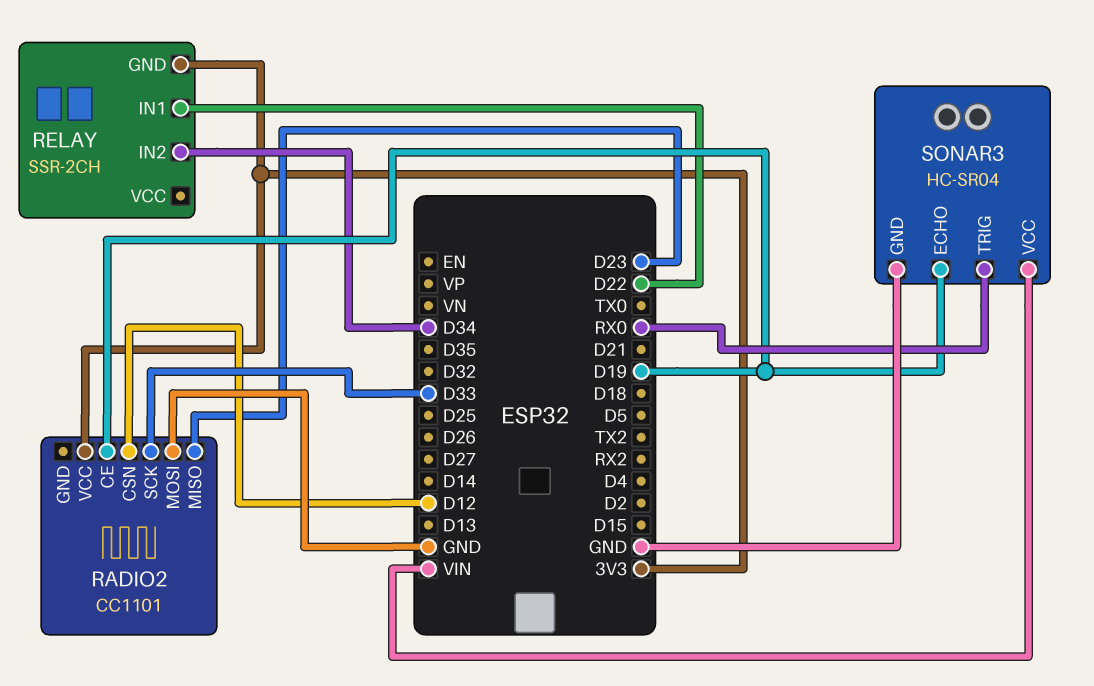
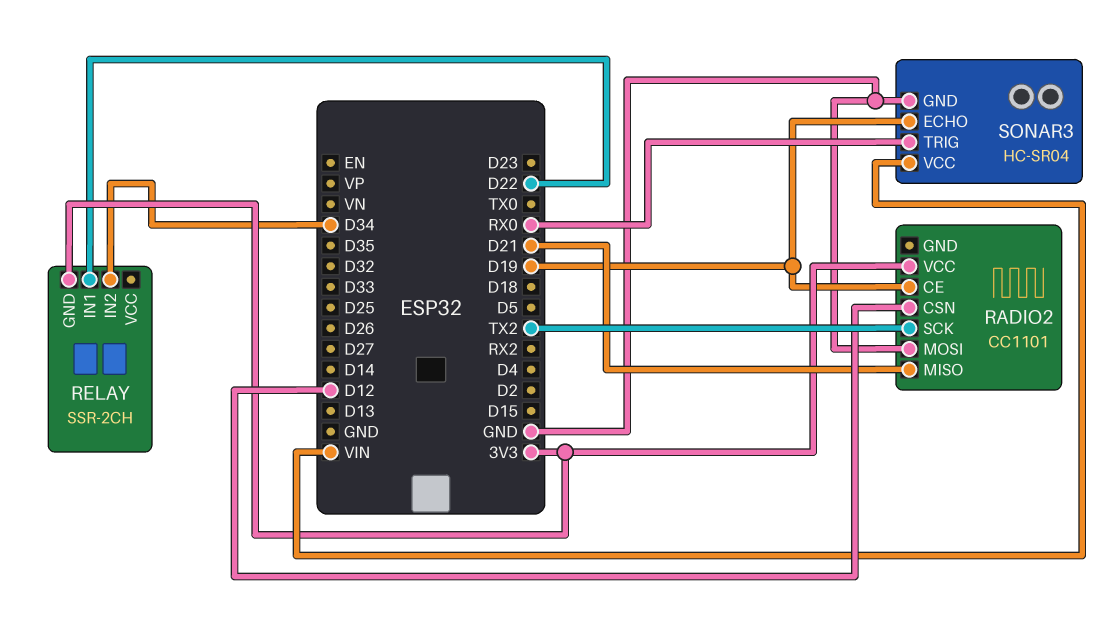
RADIO2 pin MISO: D23 -> D21
RADIO2 pin SCK: D33 -> TX2

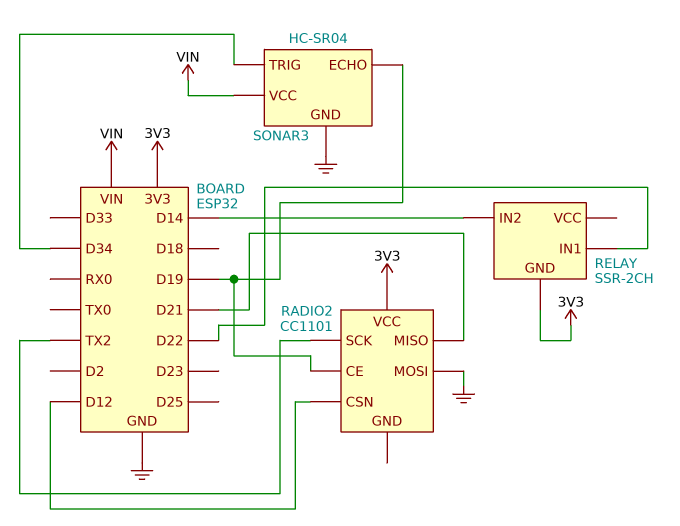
RELAY pin IN2: D34 -> D14
SONAR3 pin TRIG: RX0 -> D34

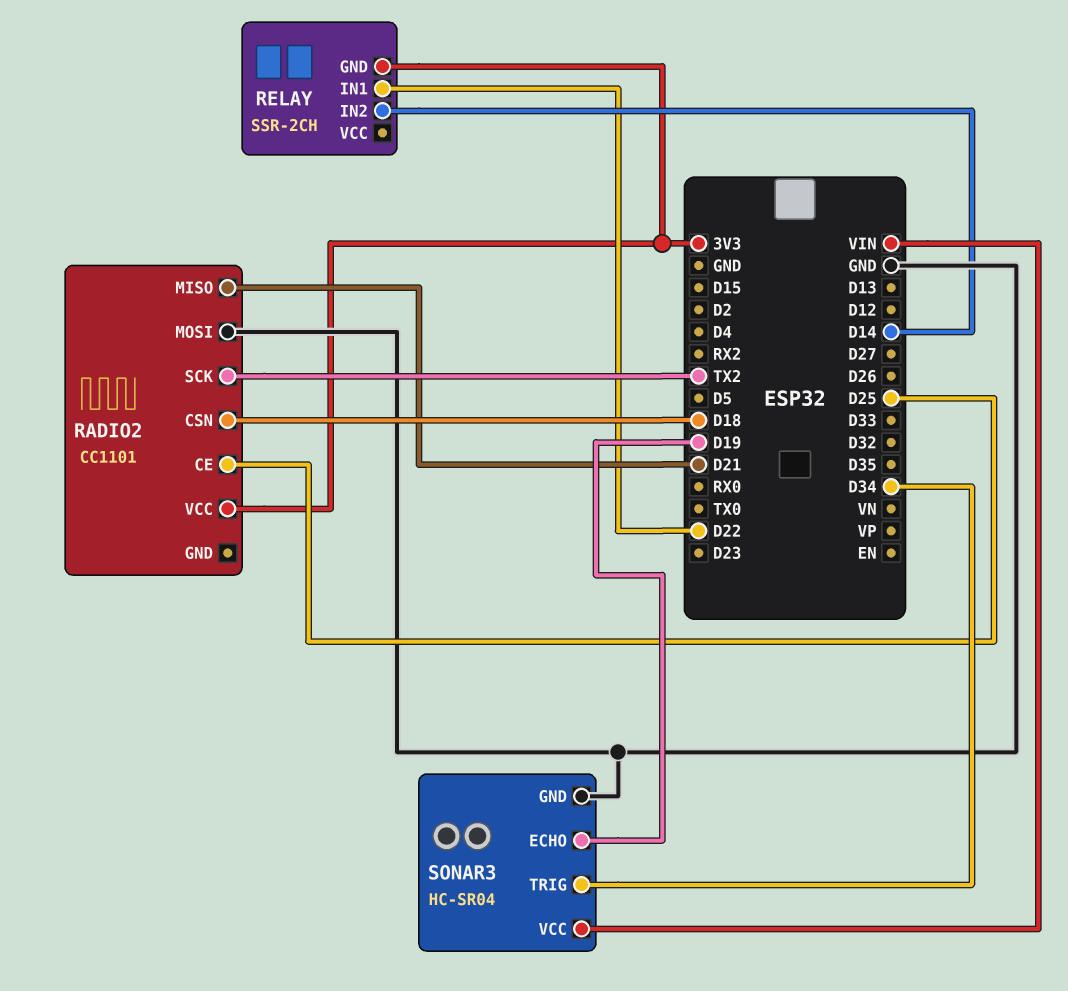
RADIO2 pin CE: D19 -> D25
RADIO2 pin CSN: D12 -> D18

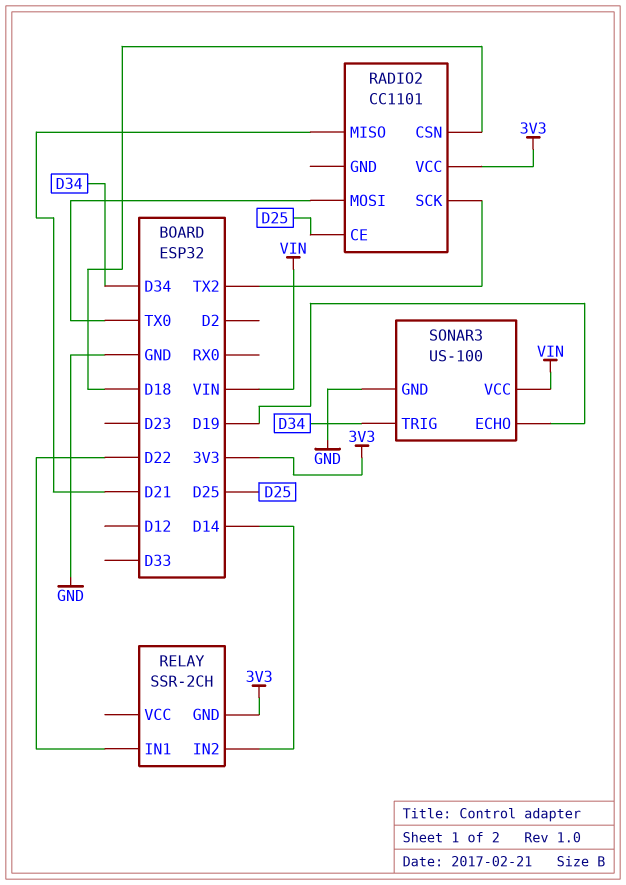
RADIO2 pin MOSI: GND -> TX0
SONAR3: HC-SR04 -> US-100

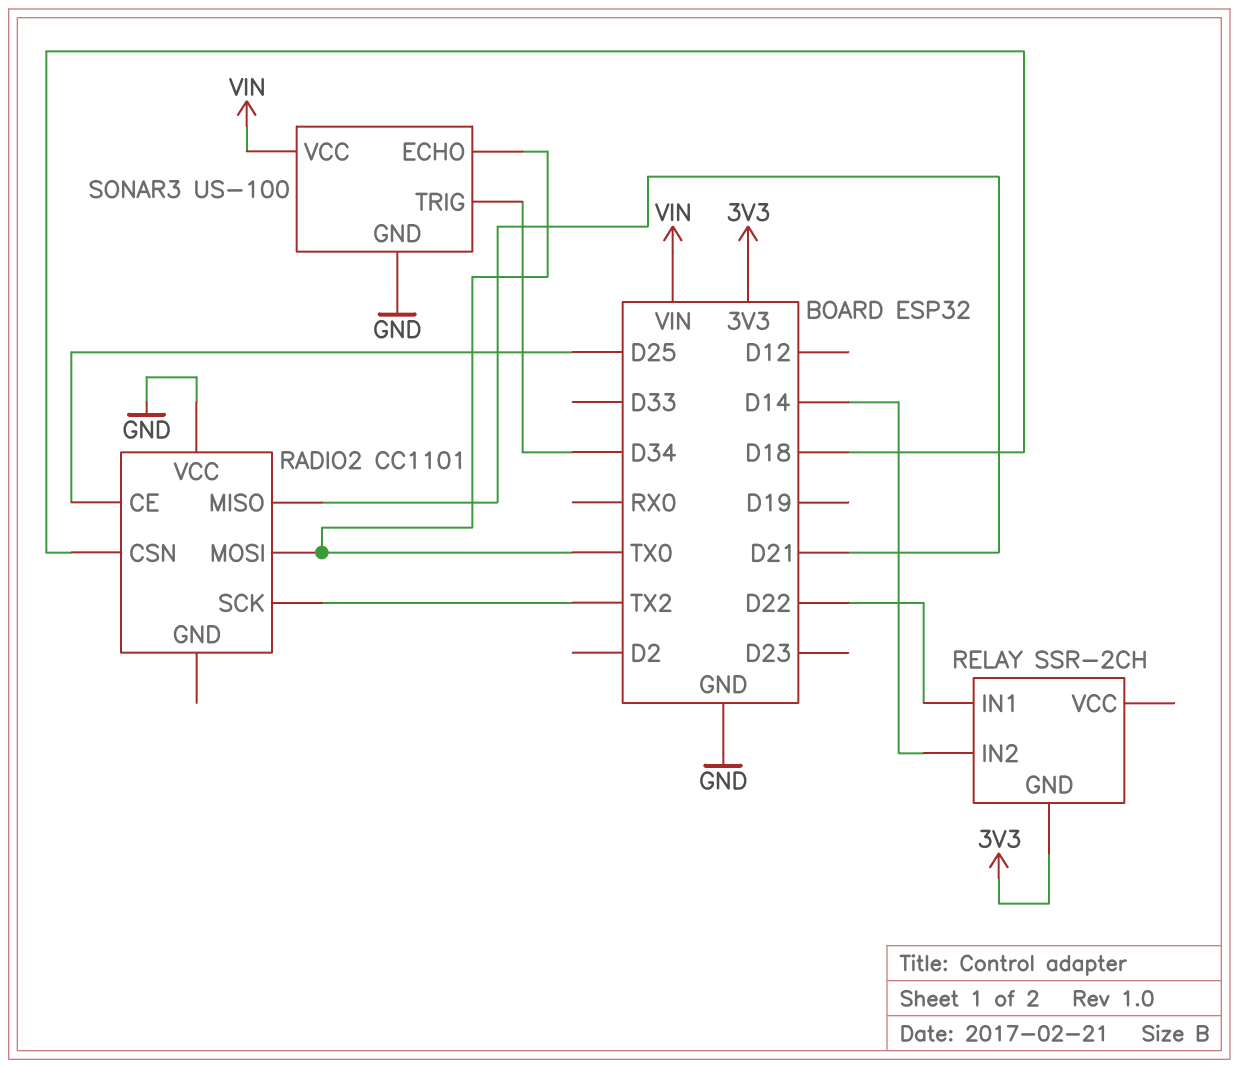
RADIO2 pin VCC: 3V3 -> GND
SONAR3 pin ECHO: D19 -> TX0

